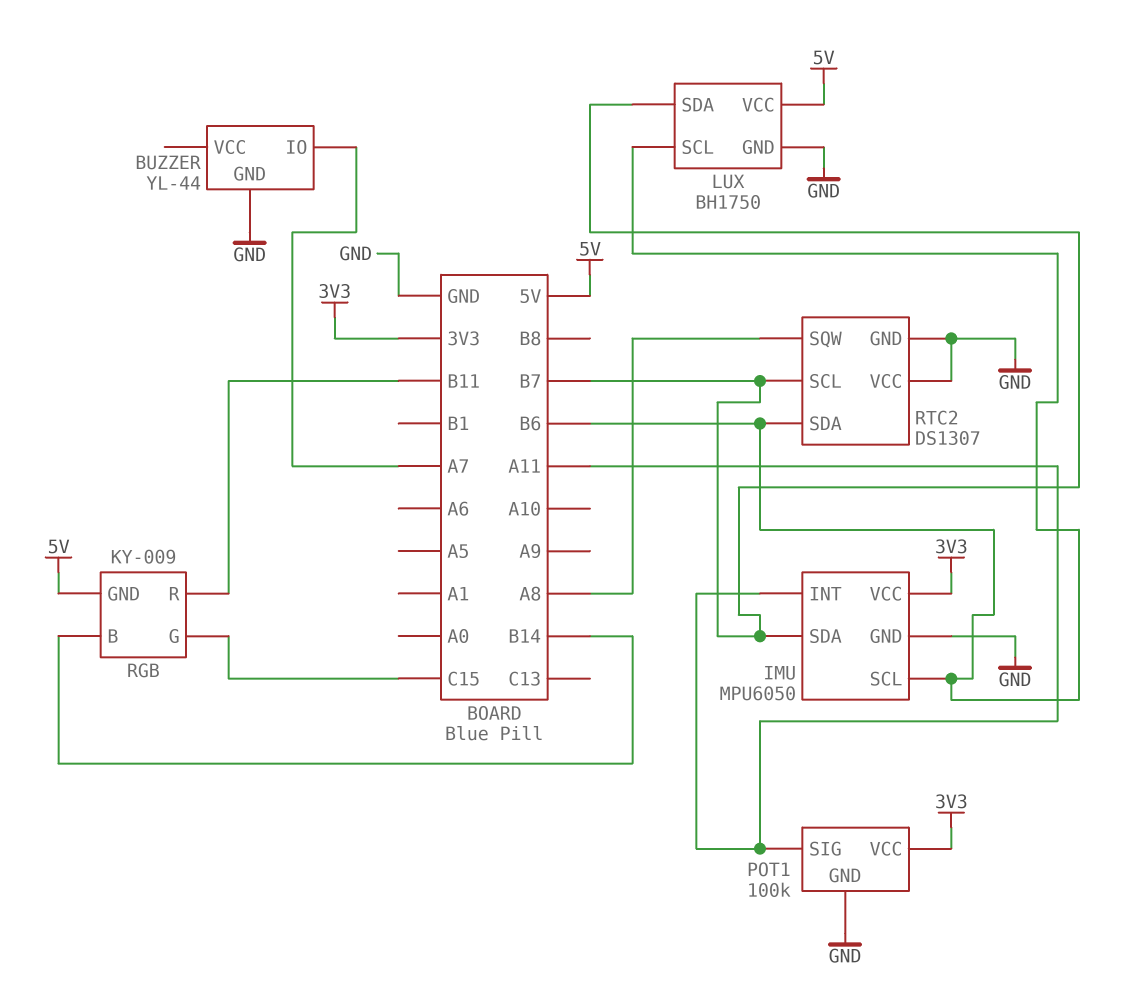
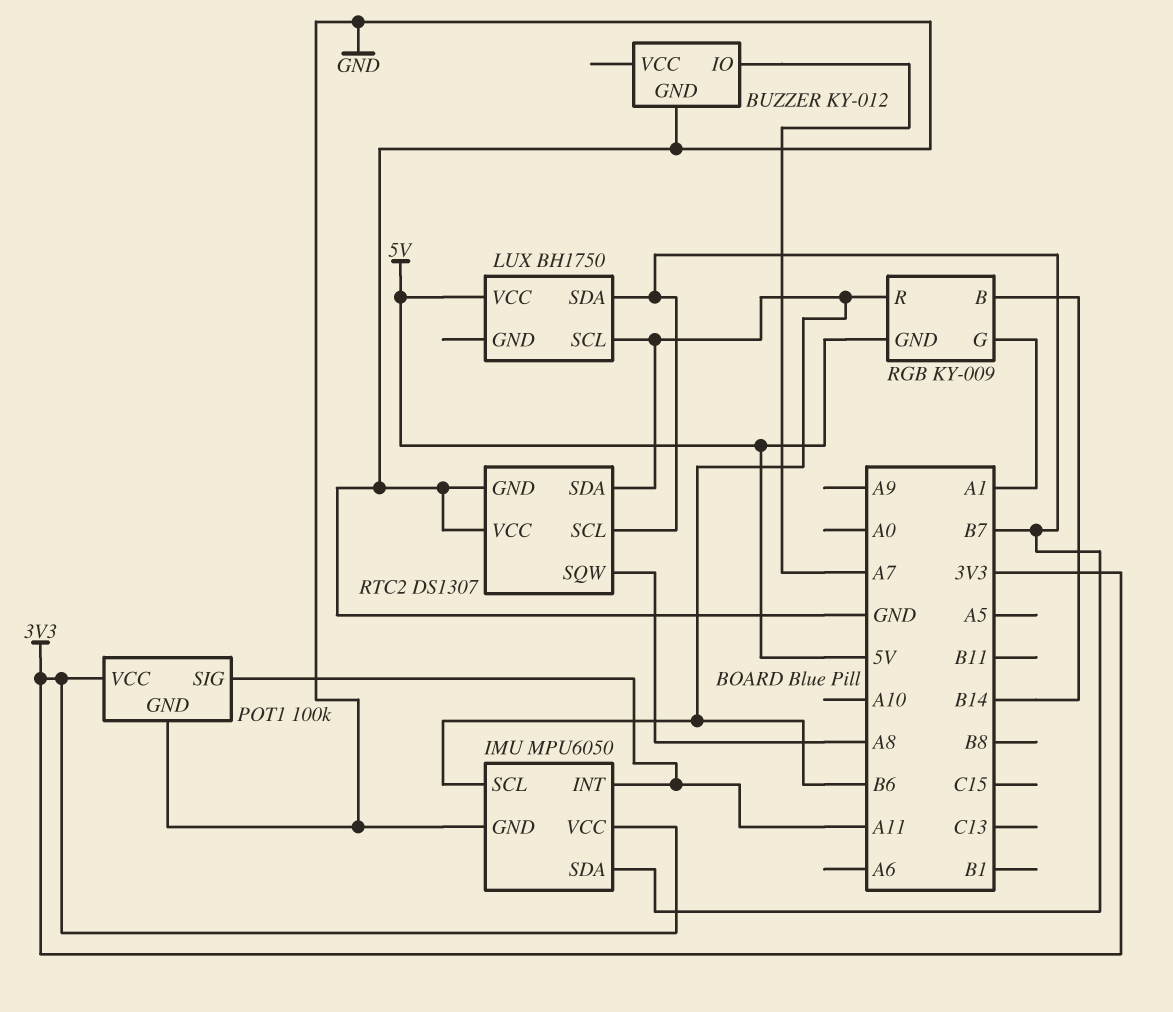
BUZZER: YL-44 -> KY-012
LUX pin GND: GND -> none
RGB pin G: C15 -> A1
RGB pin R: B11 -> B6

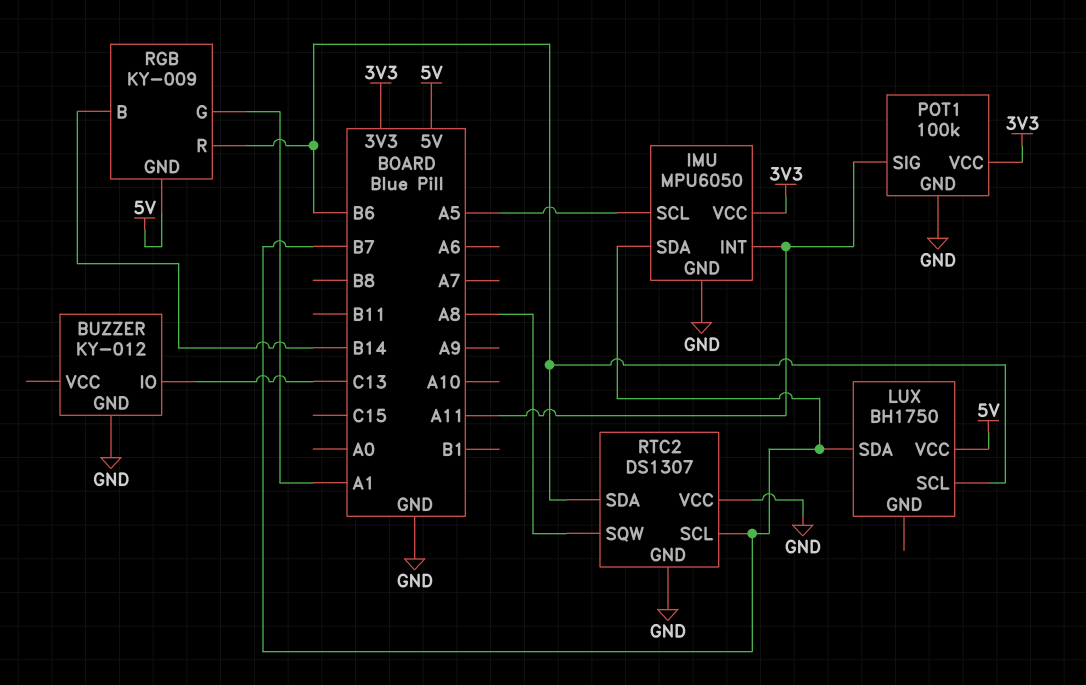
BUZZER pin IO: A7 -> C13
IMU pin SCL: B6 -> A5

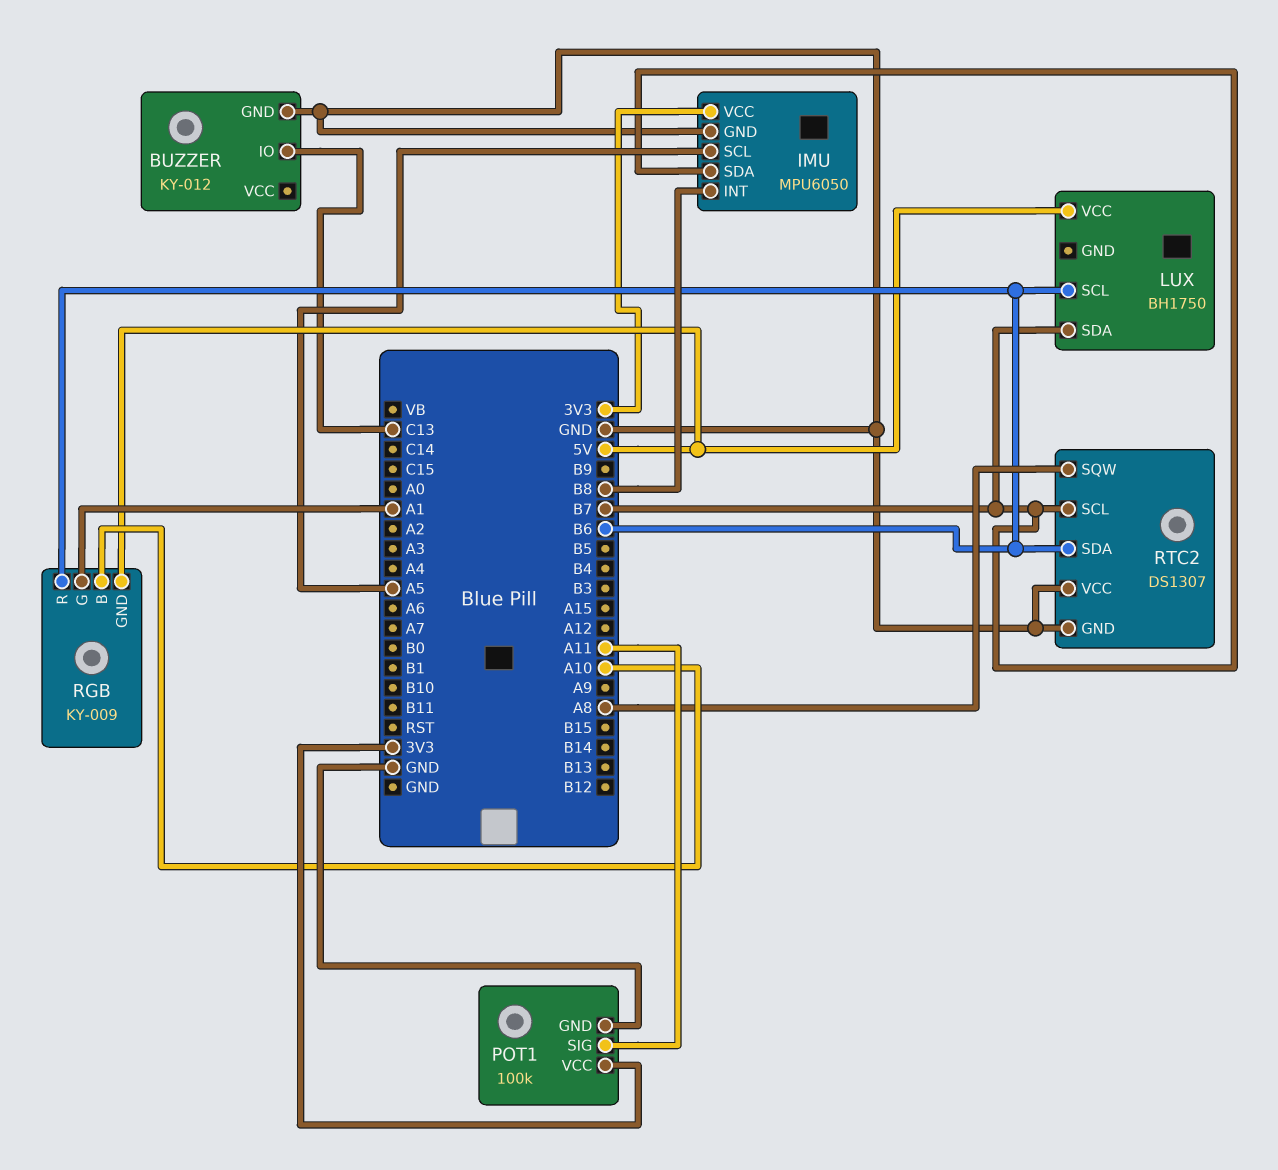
IMU pin INT: A11 -> B8
RGB pin B: B14 -> A10

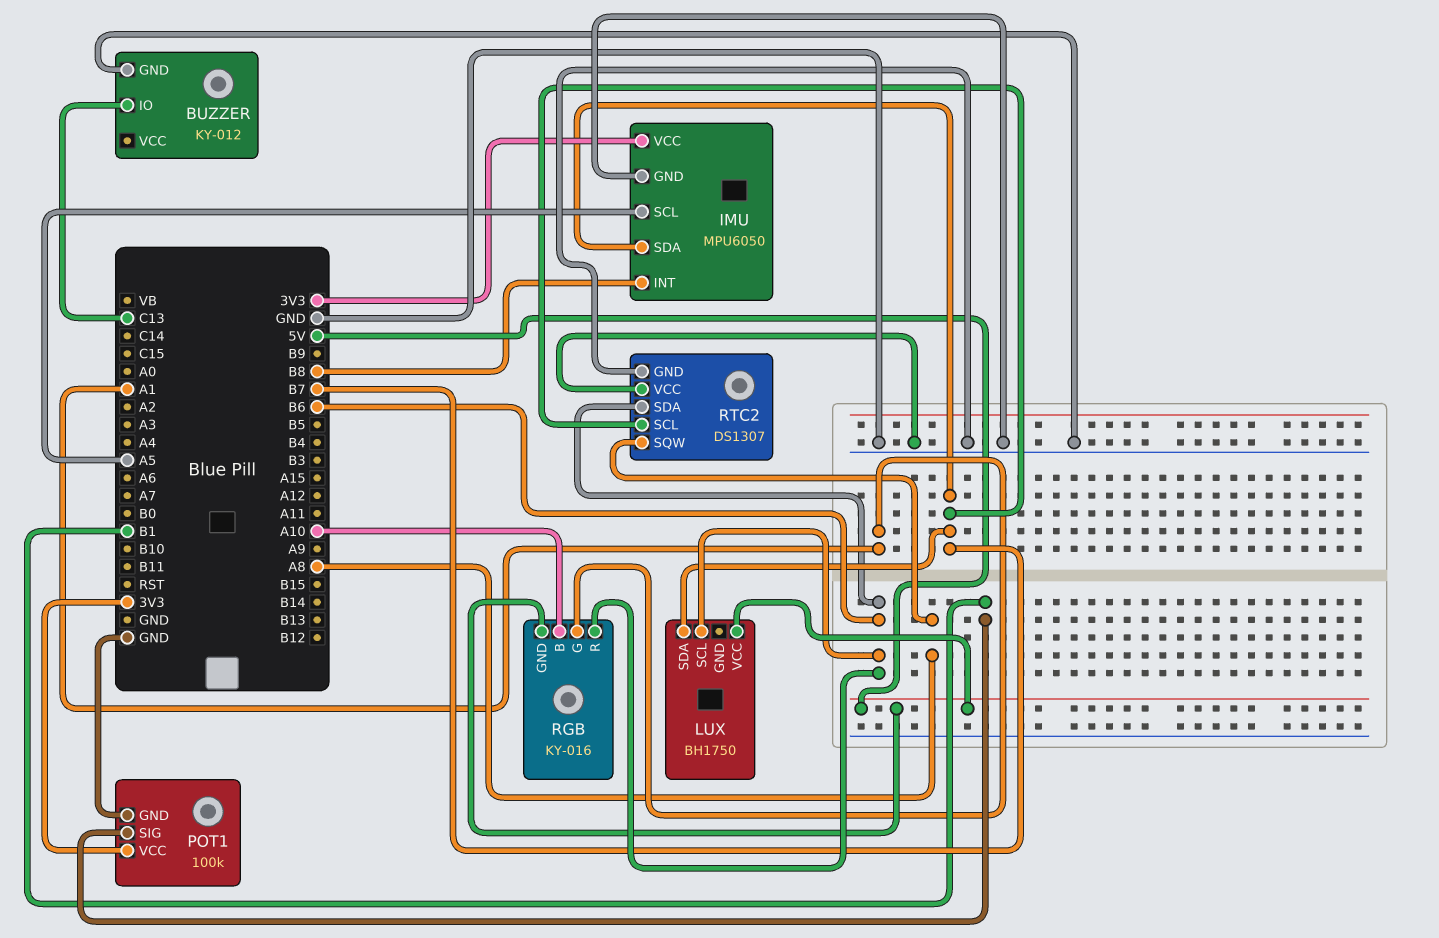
POT1 pin SIG: A11 -> B1
RGB: KY-009 -> KY-016

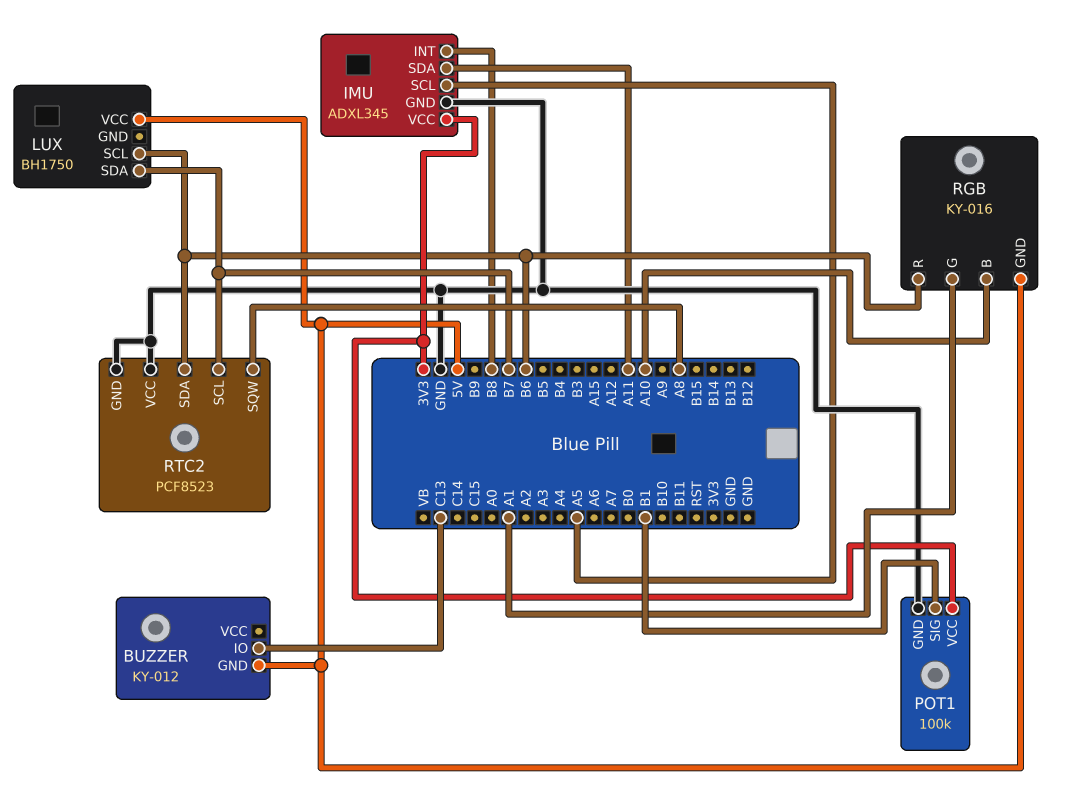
BUZZER pin GND: GND -> 5V
IMU: MPU6050 -> ADXL345
IMU pin SDA: B7 -> A11
RTC2: DS1307 -> PCF8523

